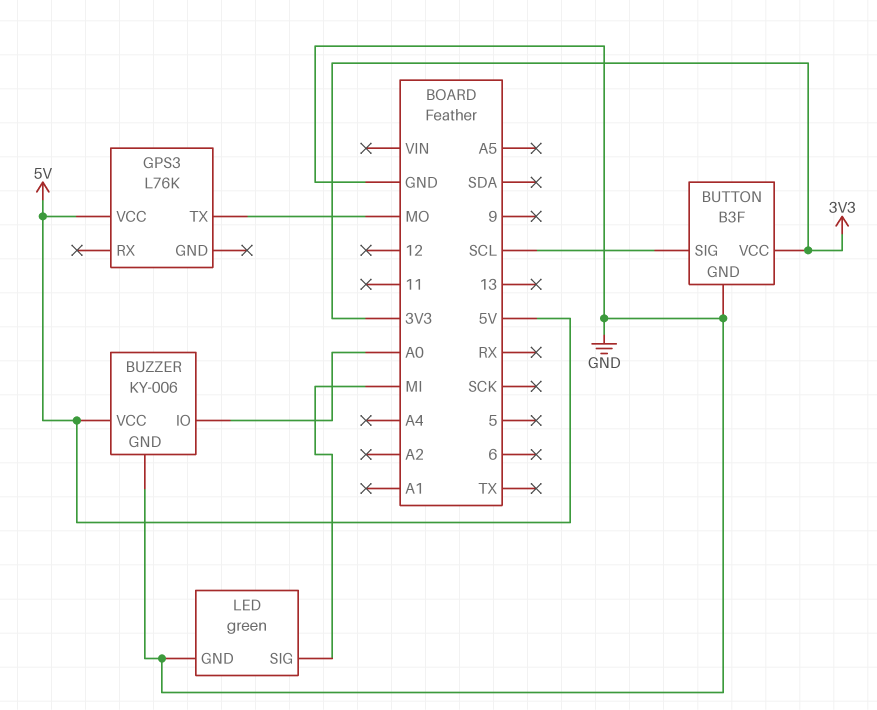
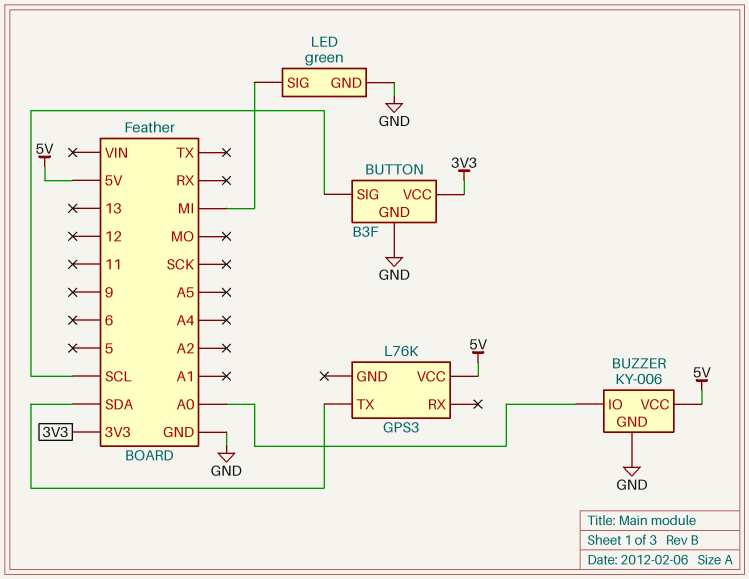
GPS3 pin TX: MO -> SDA

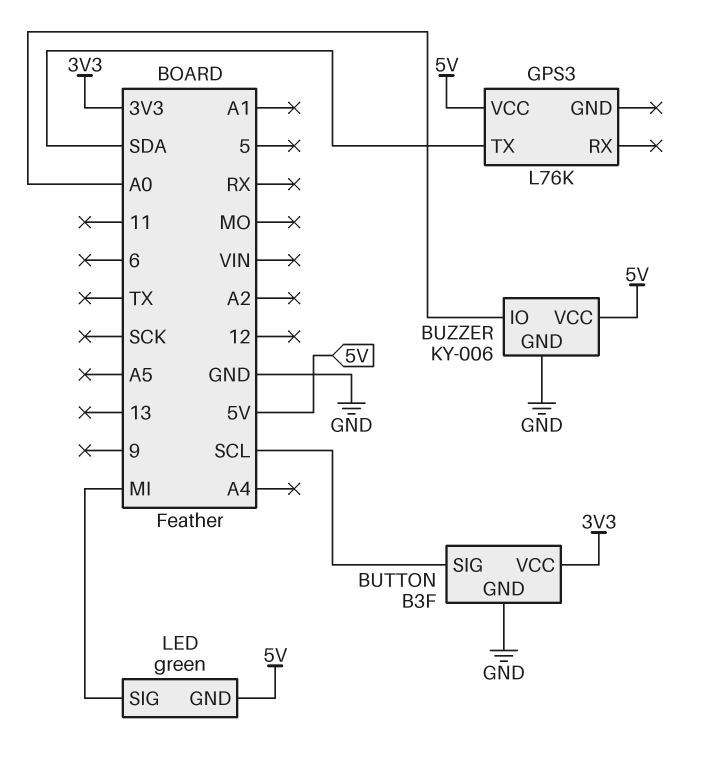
LED pin GND: GND -> 5V

